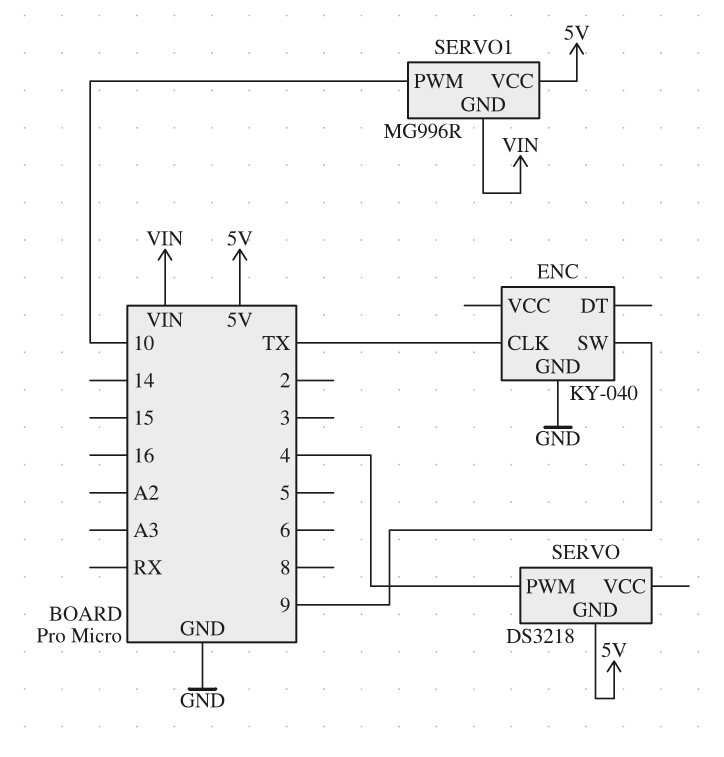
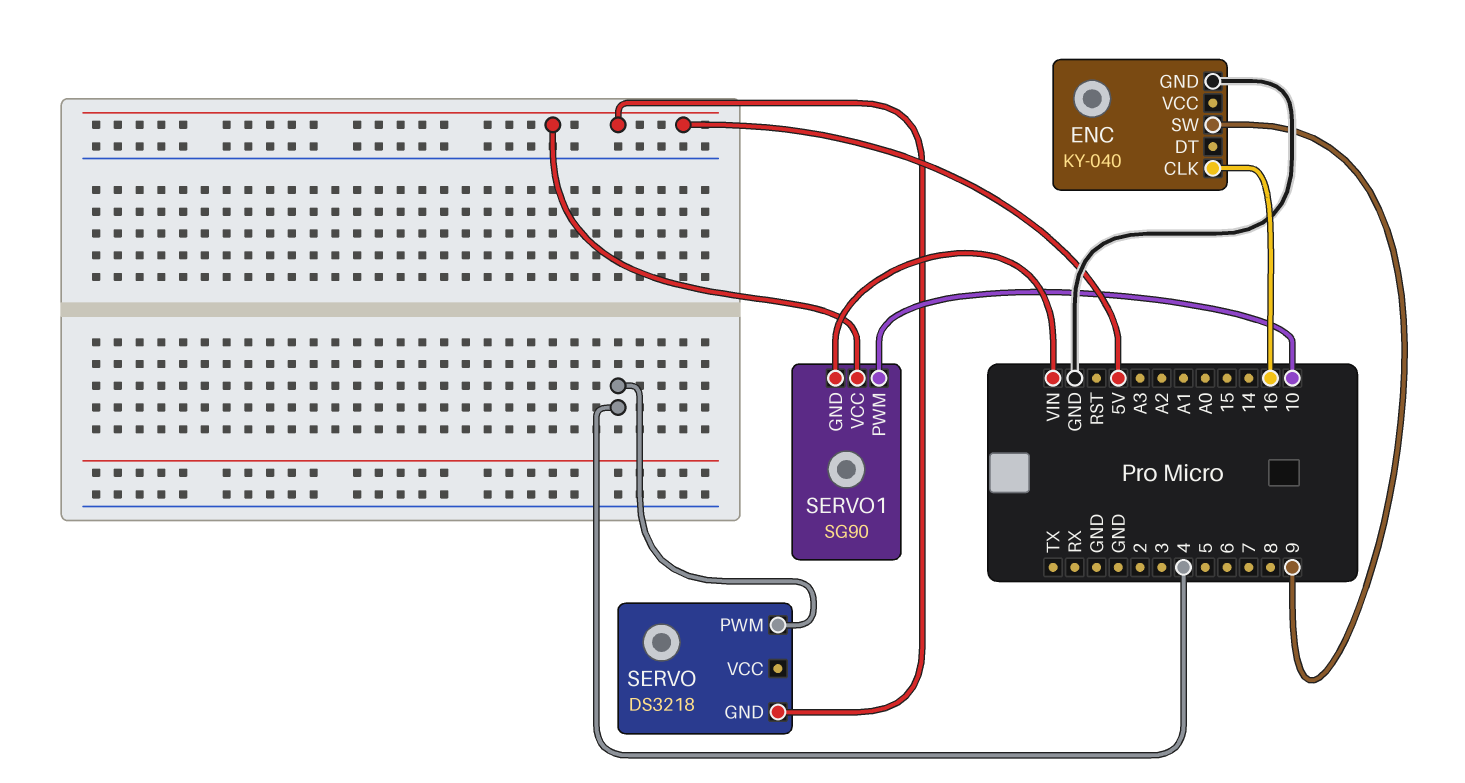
ENC pin CLK: TX -> 16
SERVO1: MG996R -> SG90

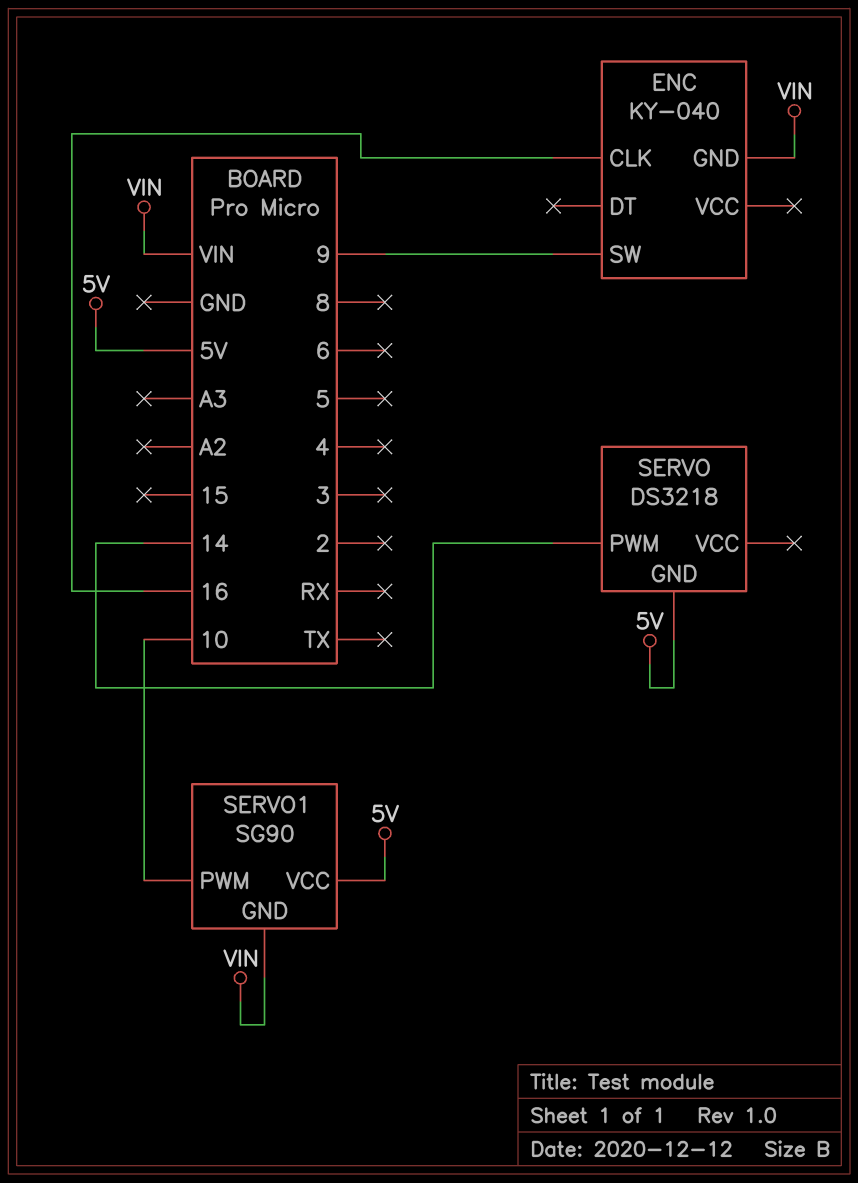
ENC pin GND: GND -> VIN
SERVO pin PWM: 4 -> 14

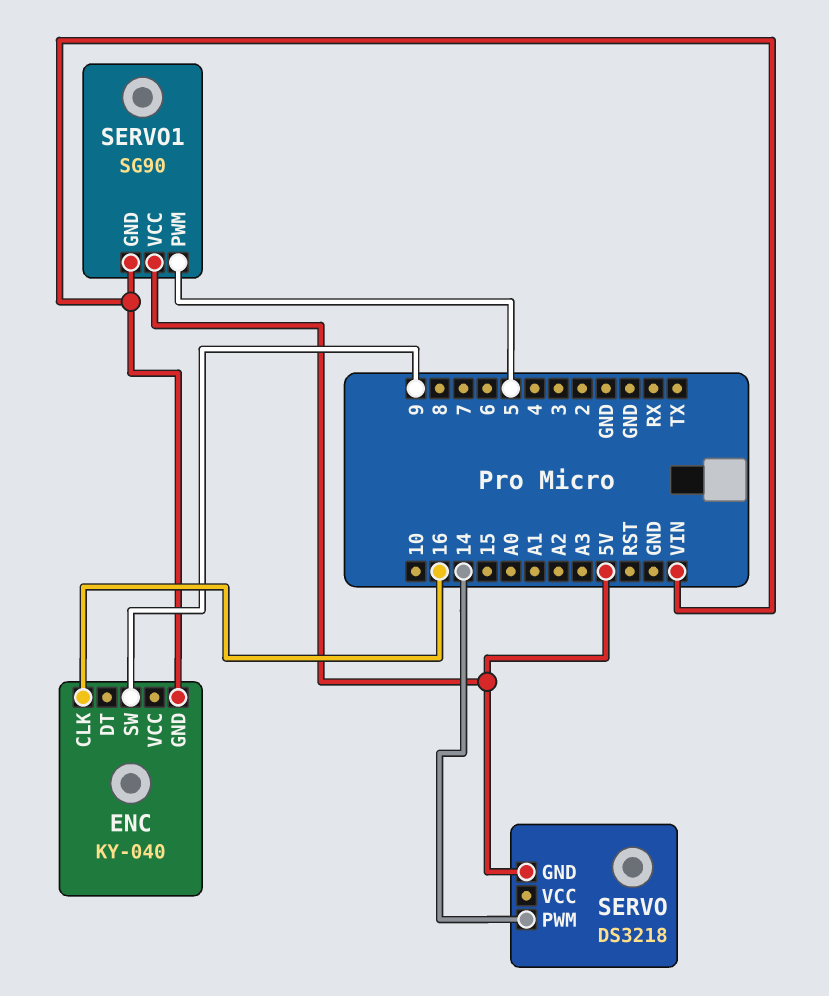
SERVO1 pin PWM: 10 -> 5

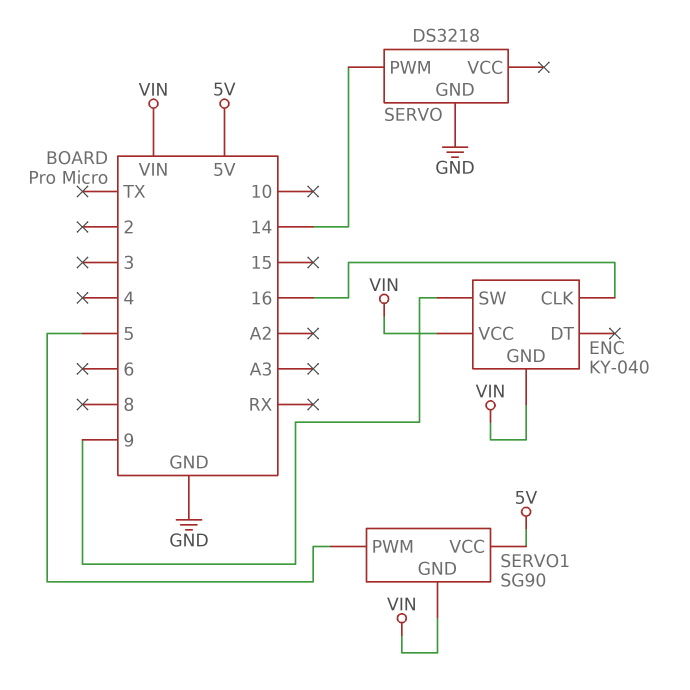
ENC pin VCC: none -> VIN
SERVO pin GND: 5V -> GND

